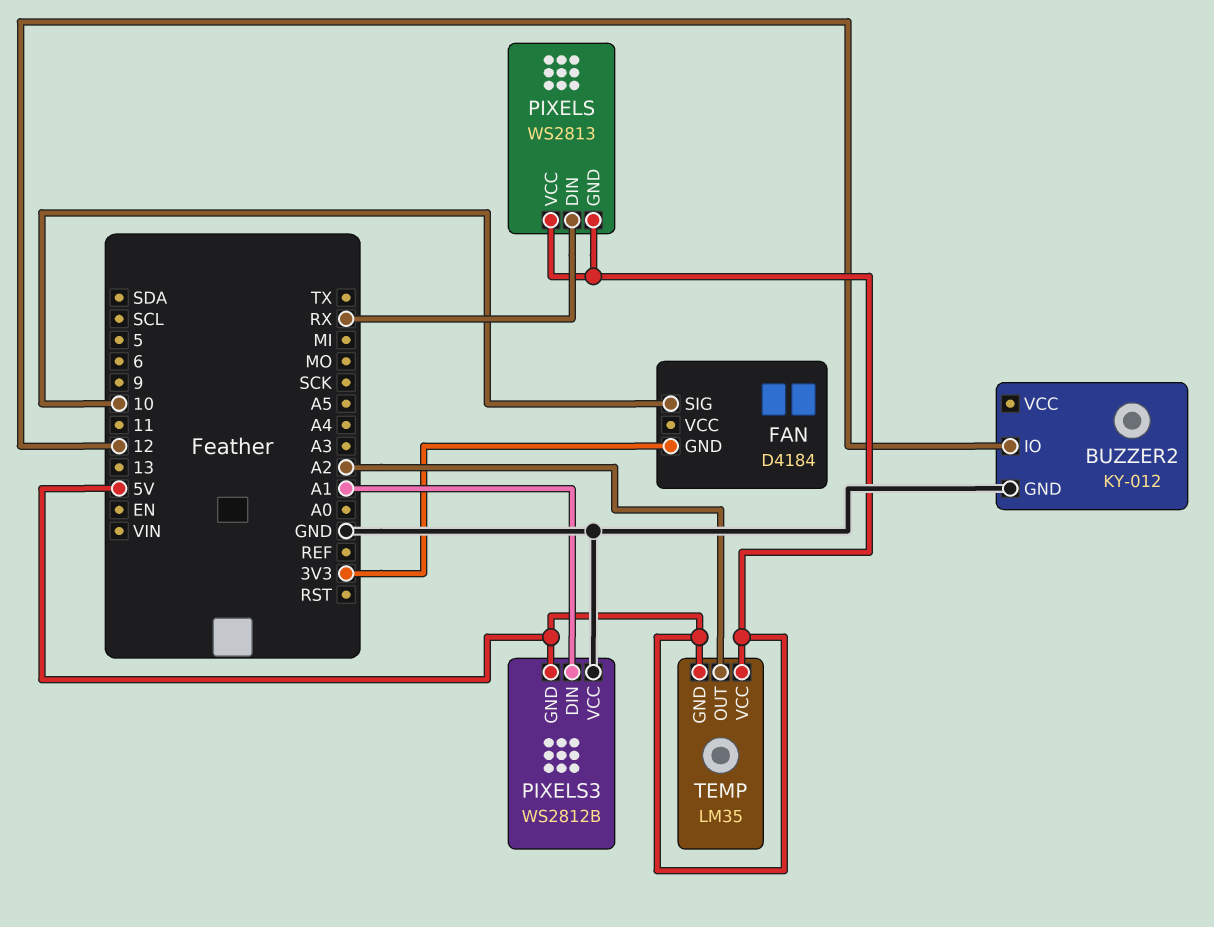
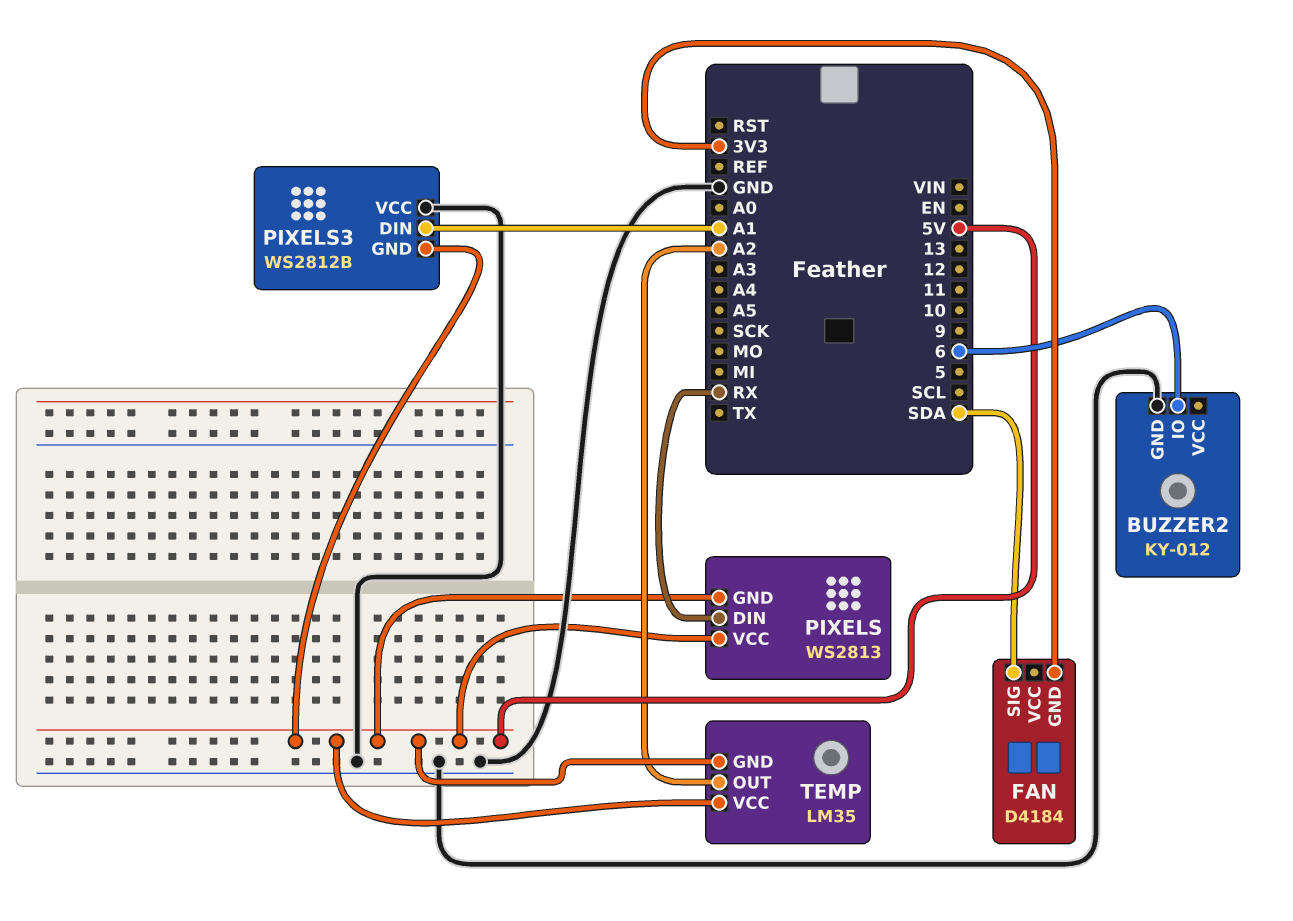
BUZZER2 pin IO: 12 -> 6
FAN pin SIG: 10 -> SDA

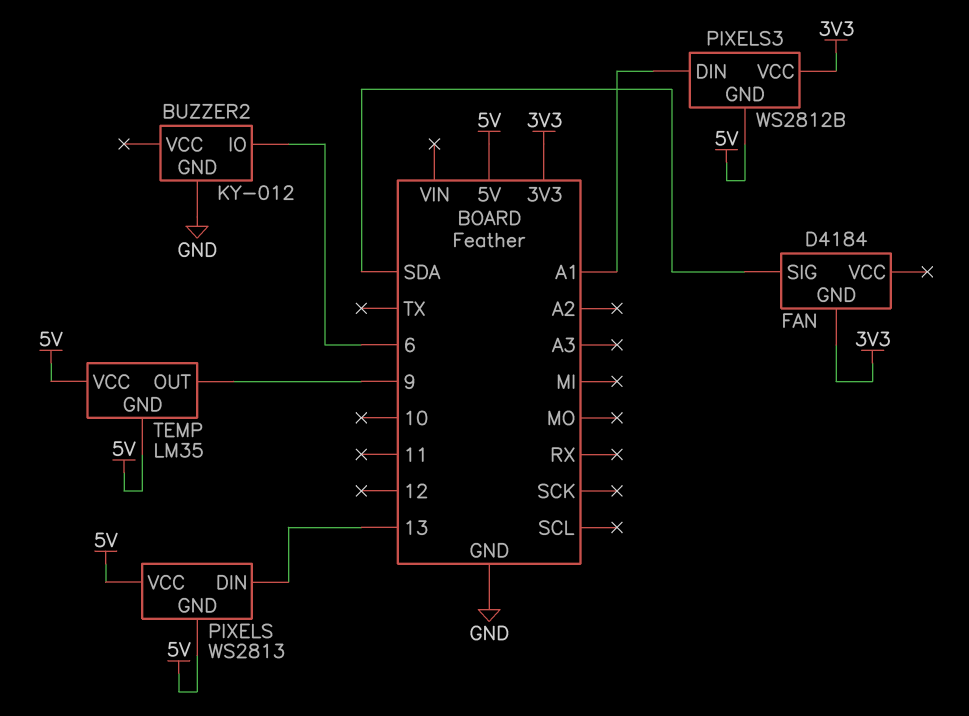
PIXELS pin DIN: RX -> 13
PIXELS3 pin VCC: GND -> 3V3
TEMP pin OUT: A2 -> 9

